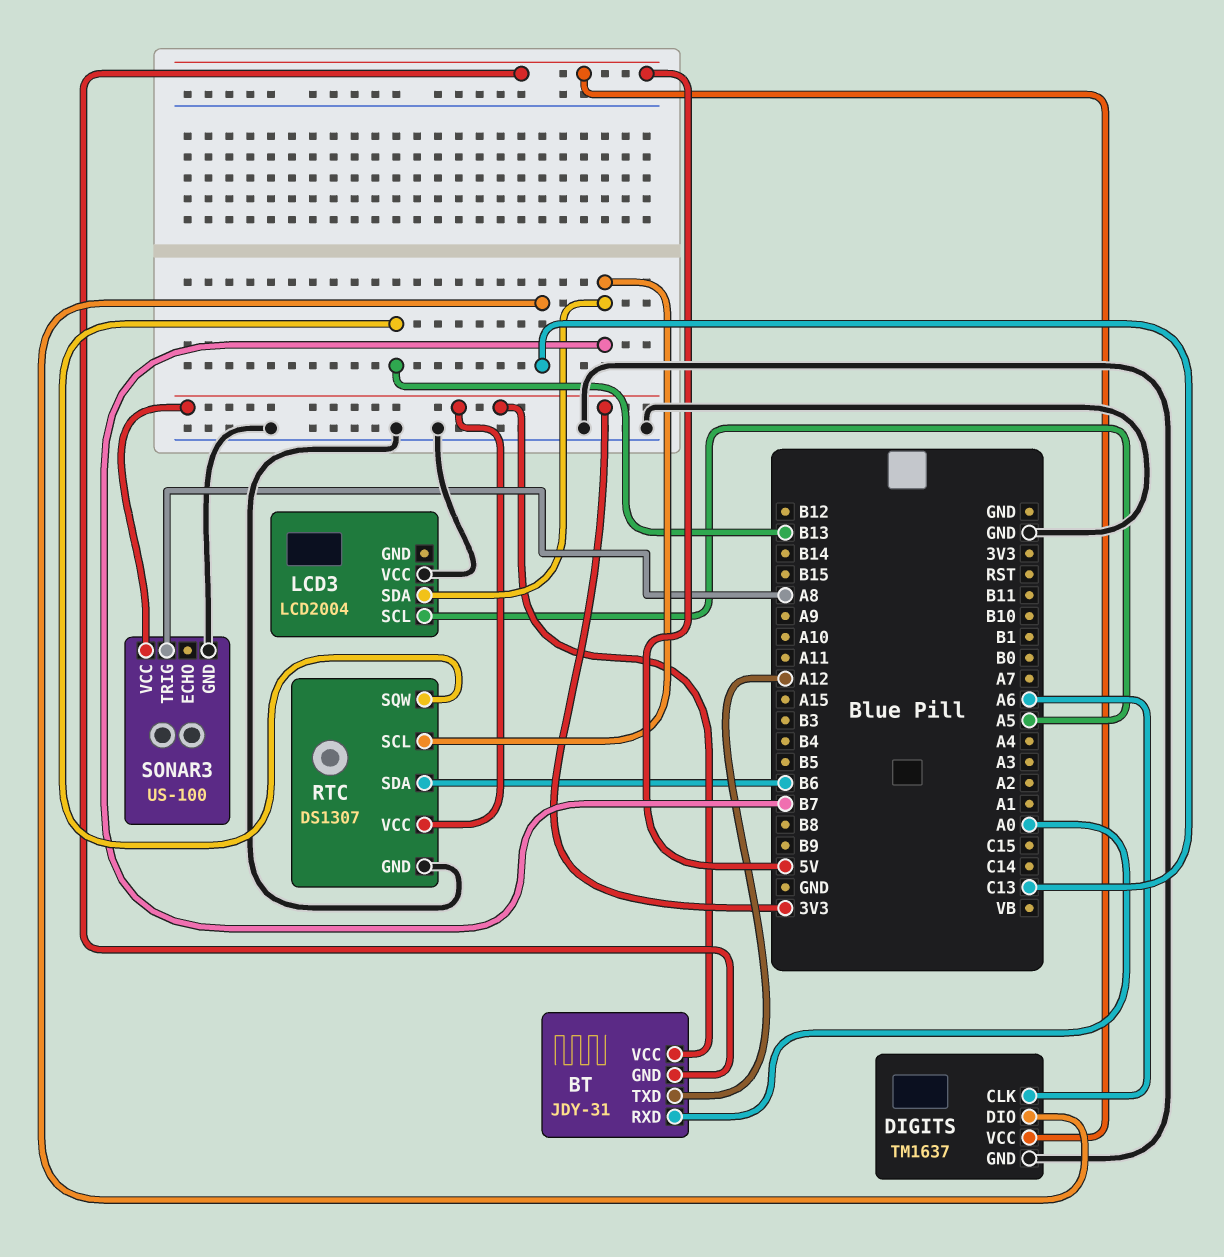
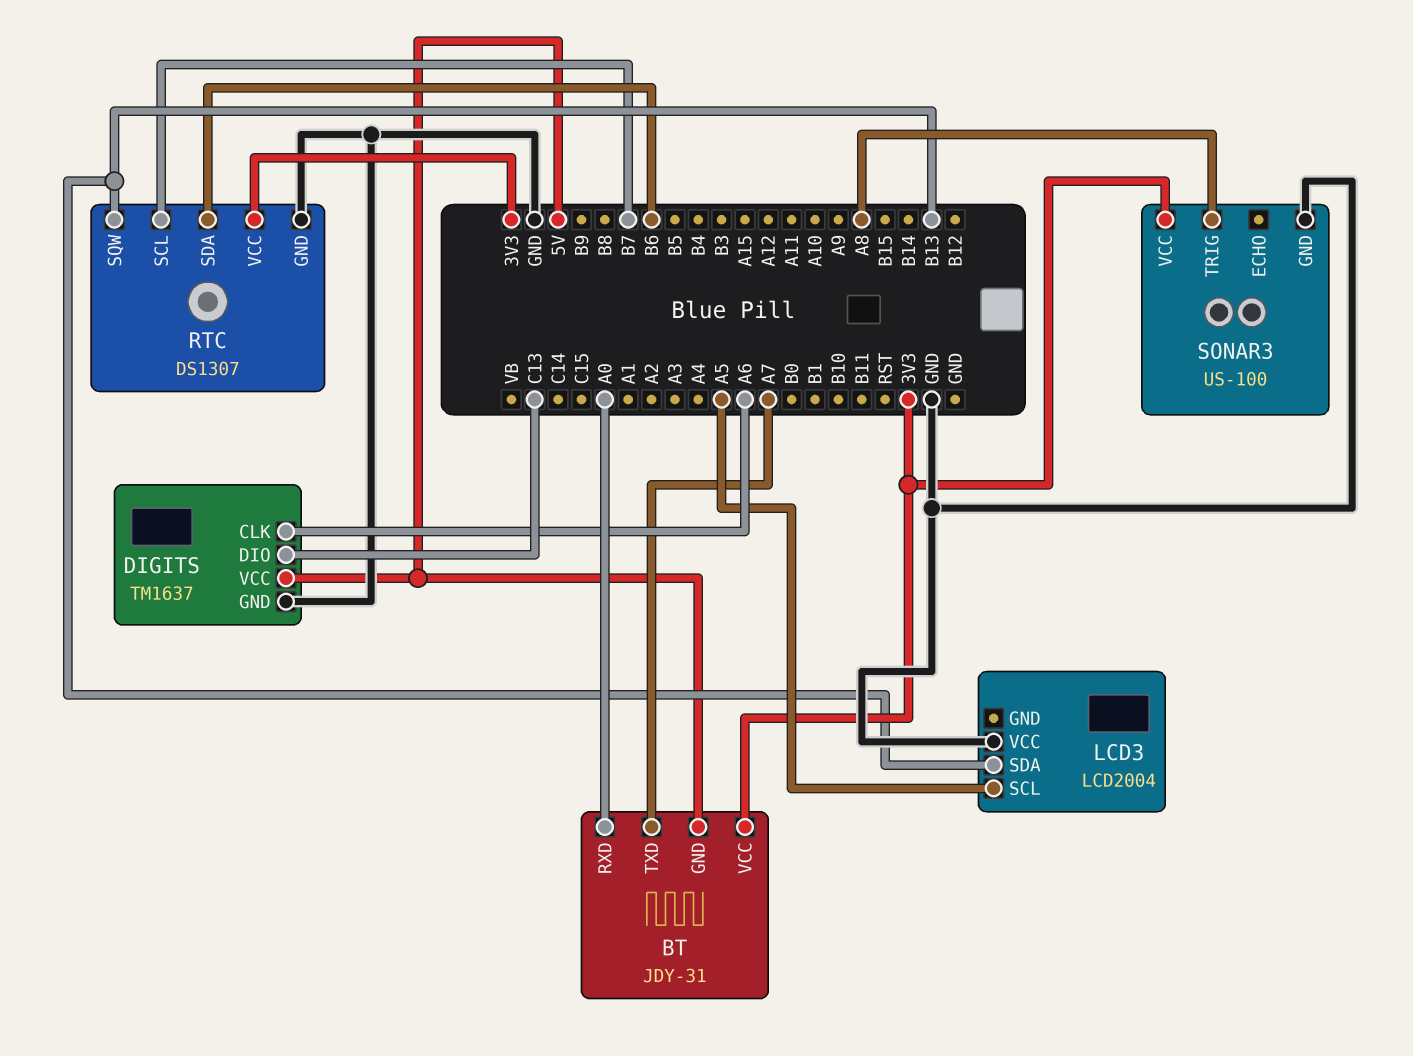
BT pin TXD: A12 -> A7
LCD3 pin SDA: B7 -> B13

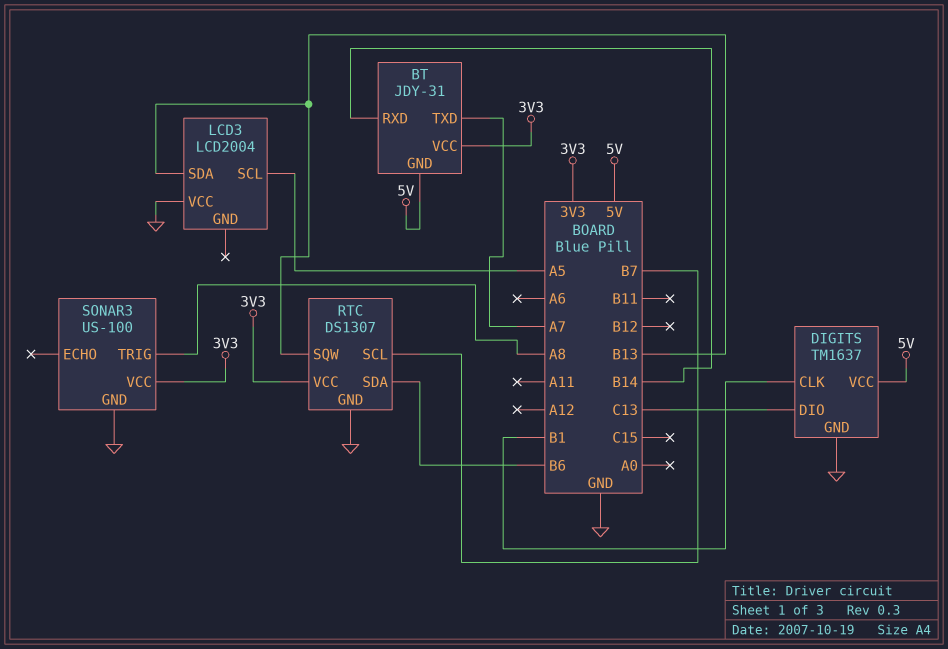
BT pin RXD: A0 -> B14
DIGITS pin CLK: A6 -> B1

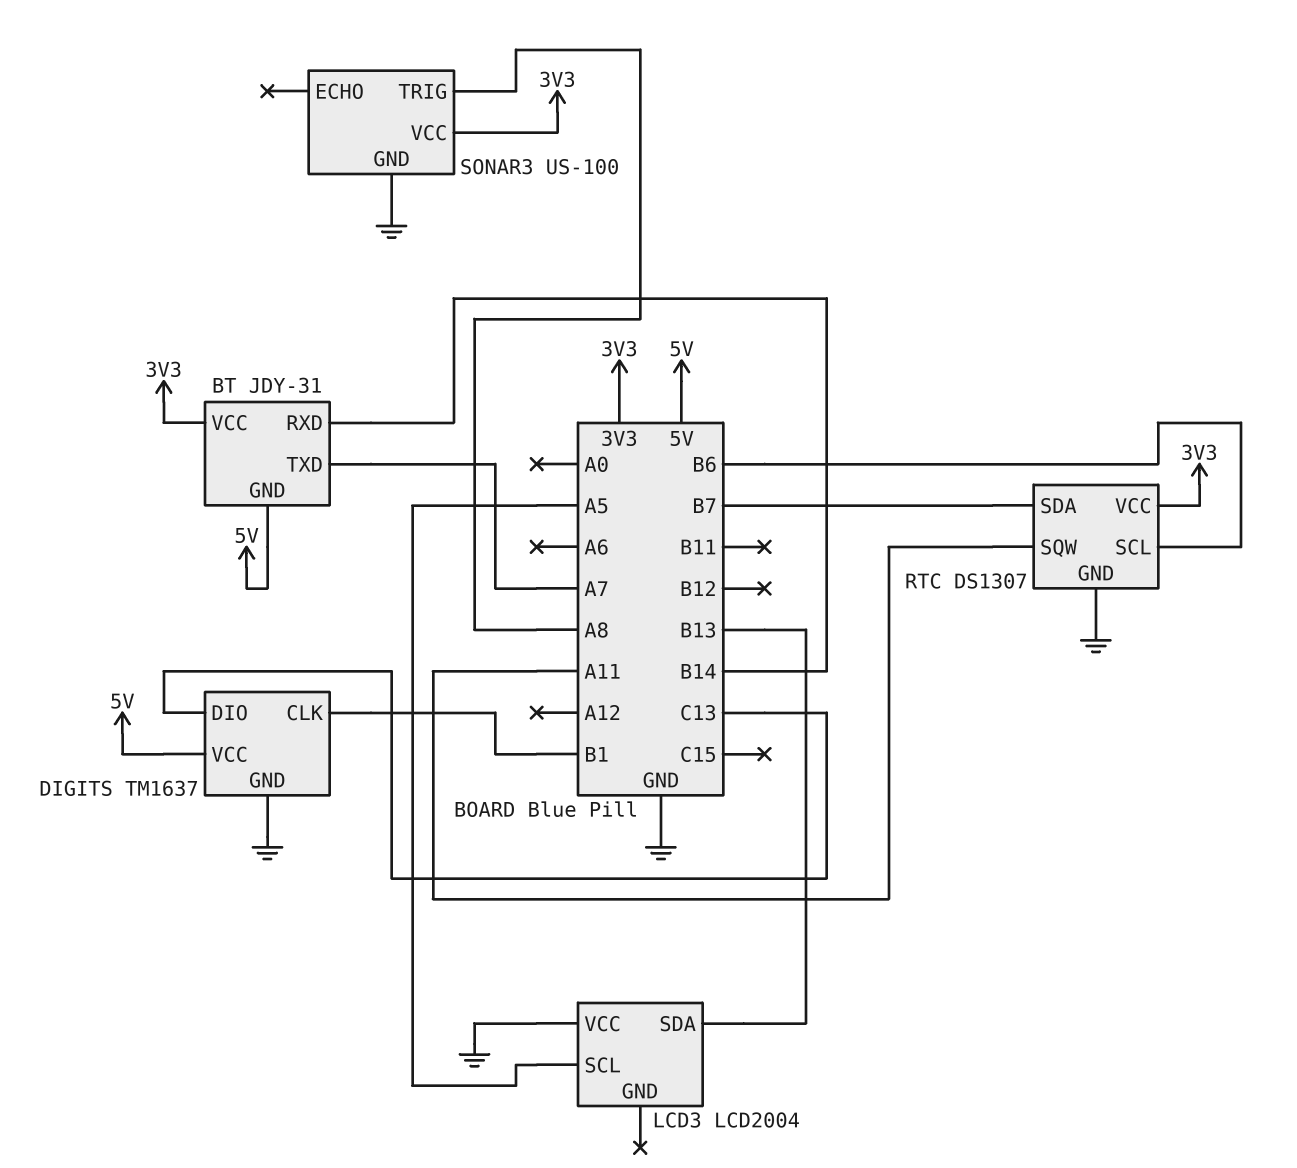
RTC pin SCL: B7 -> B6
RTC pin SDA: B6 -> B7
RTC pin SQW: B13 -> A11

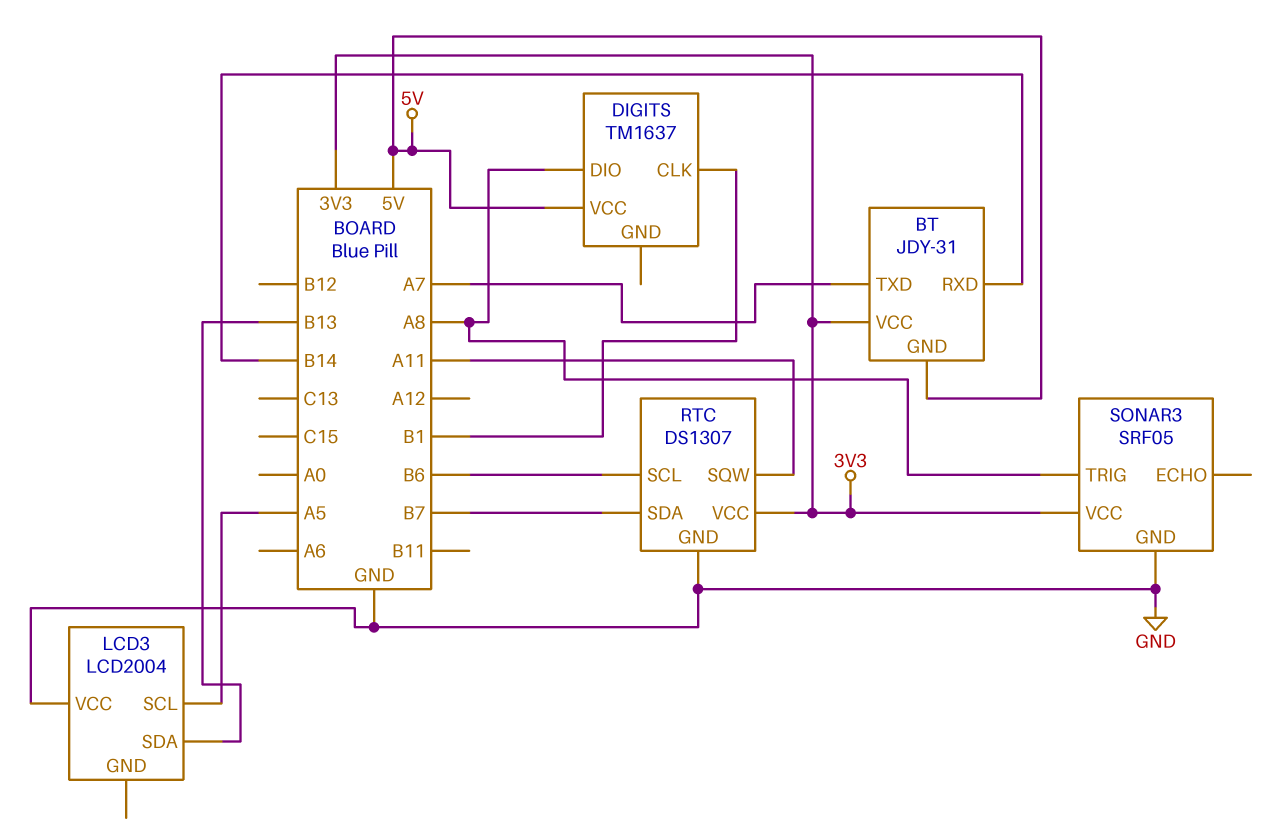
DIGITS pin DIO: C13 -> A8
DIGITS pin GND: GND -> none
SONAR3: US-100 -> SRF05

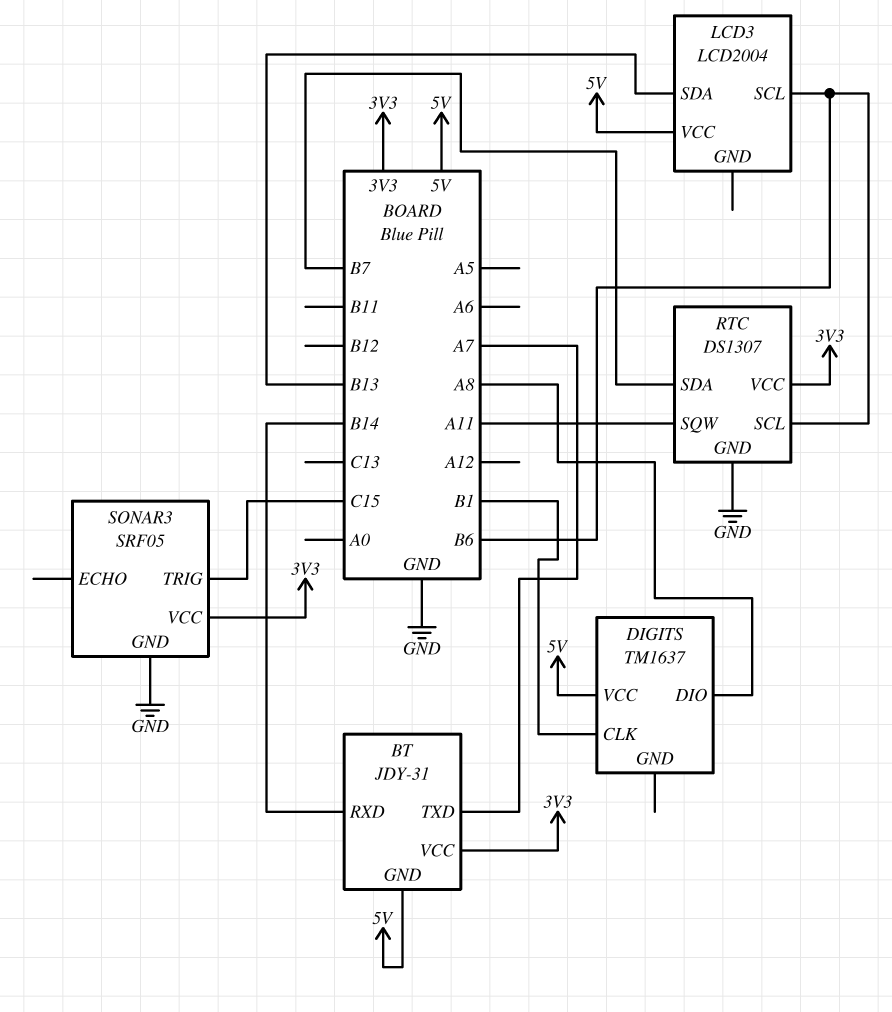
LCD3 pin SCL: A5 -> B6
LCD3 pin VCC: GND -> 5V
SONAR3 pin TRIG: A8 -> C15

